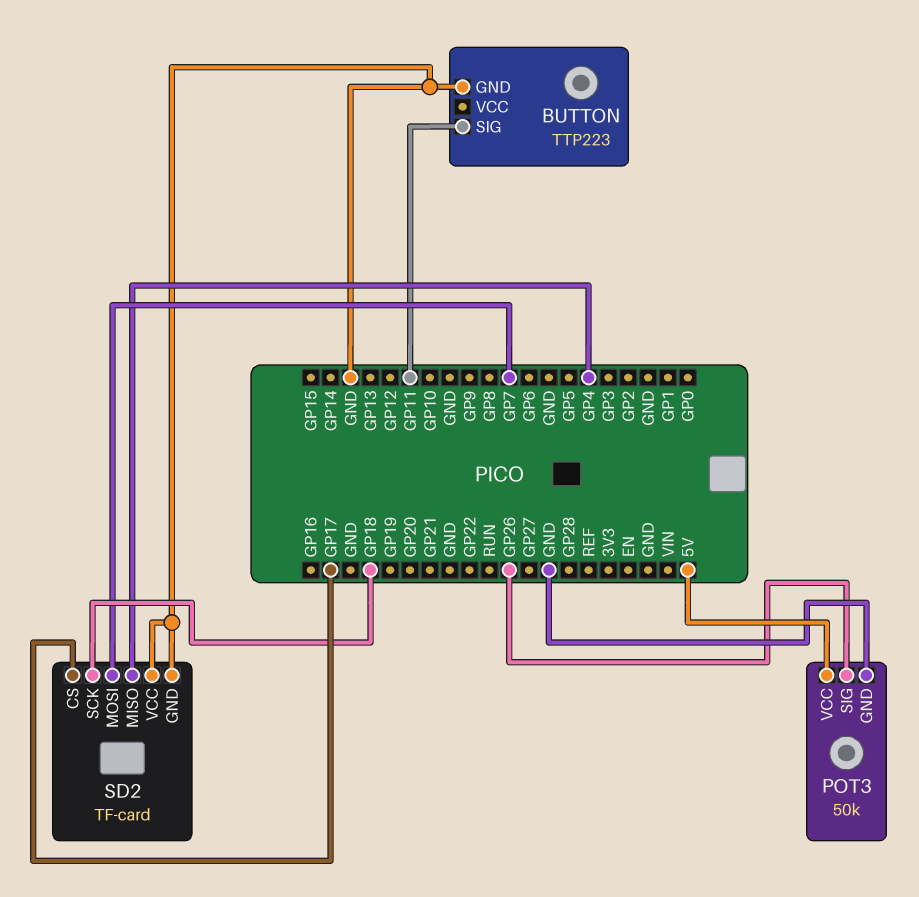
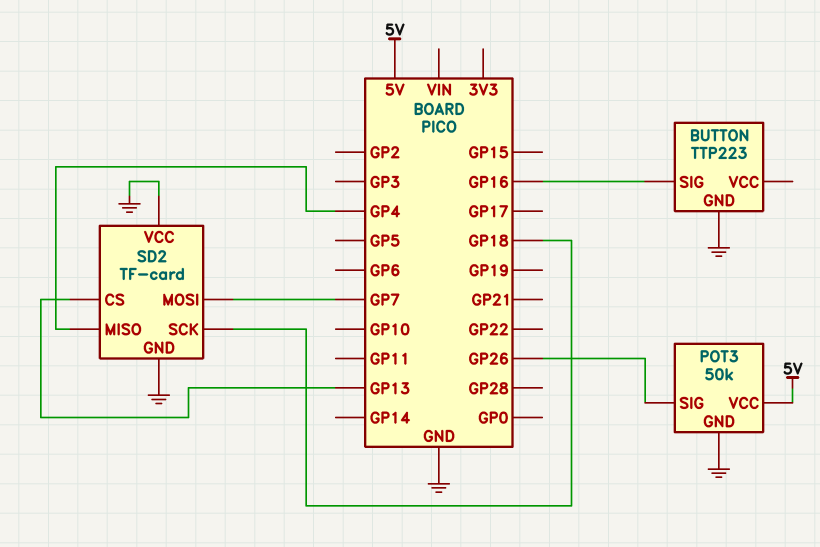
BUTTON pin SIG: GP11 -> GP16
SD2 pin CS: GP17 -> GP13

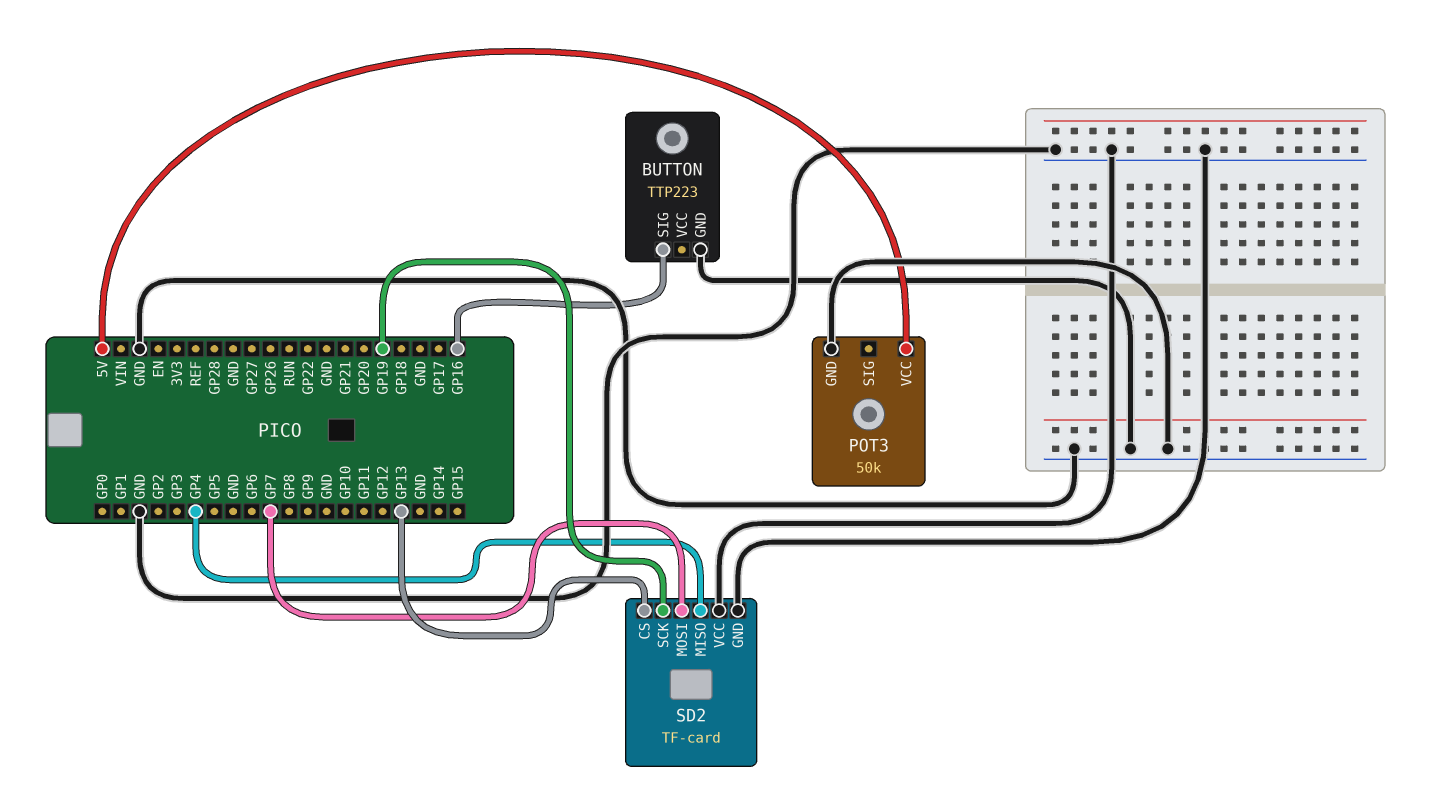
POT3 pin SIG: GP26 -> none
SD2 pin SCK: GP18 -> GP19

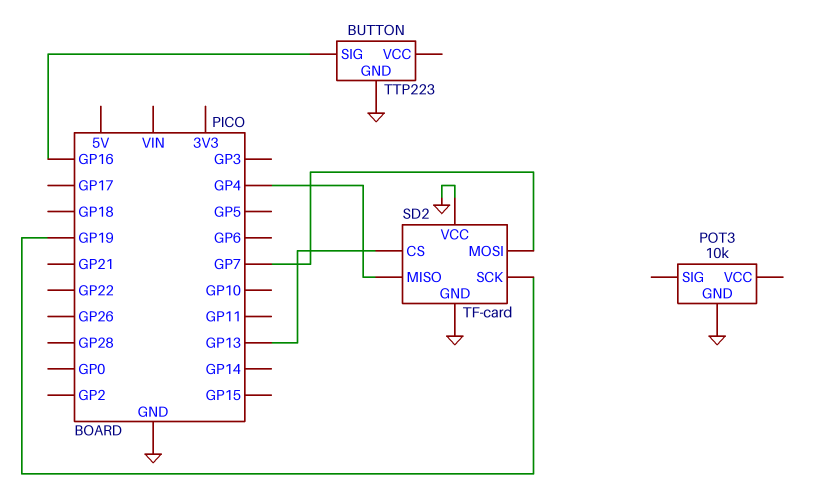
POT3: 50k -> 10k
POT3 pin VCC: 5V -> none

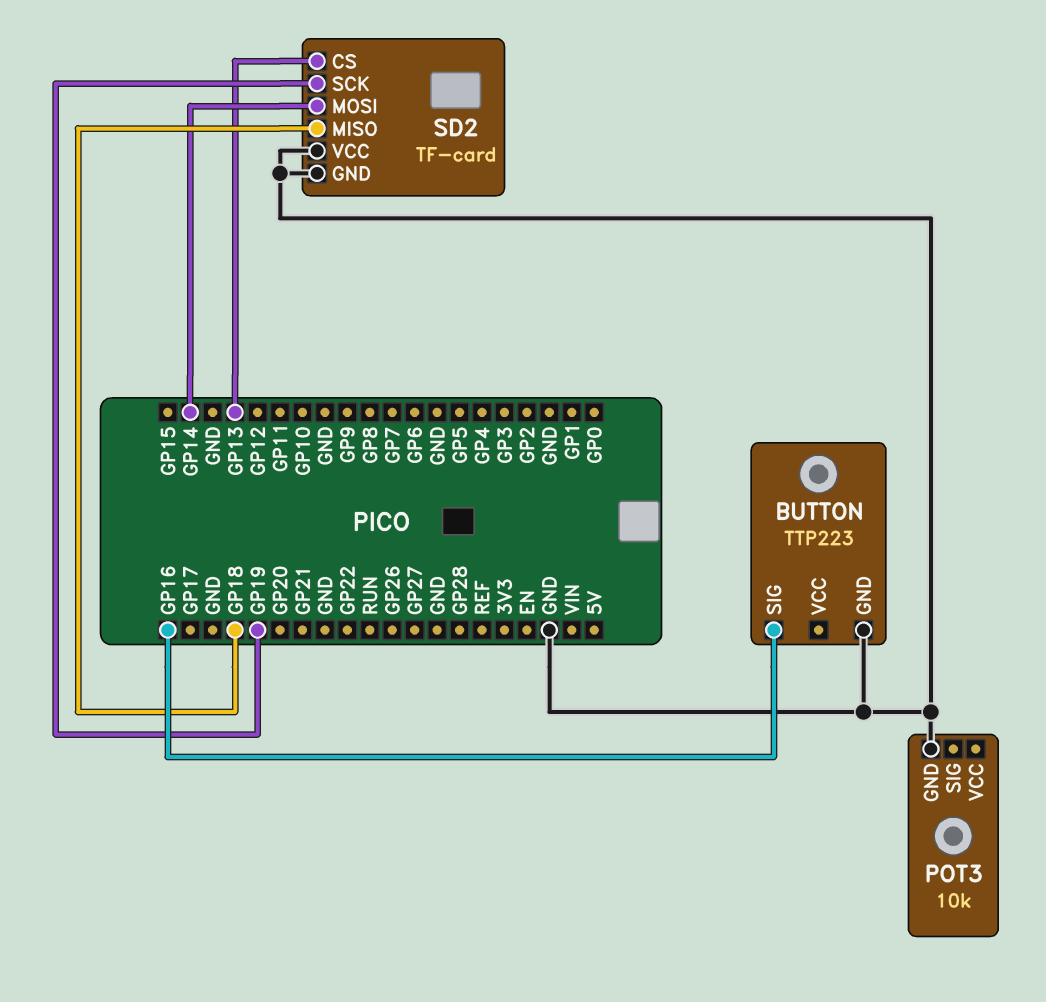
SD2 pin MISO: GP4 -> GP18
SD2 pin MOSI: GP7 -> GP14

